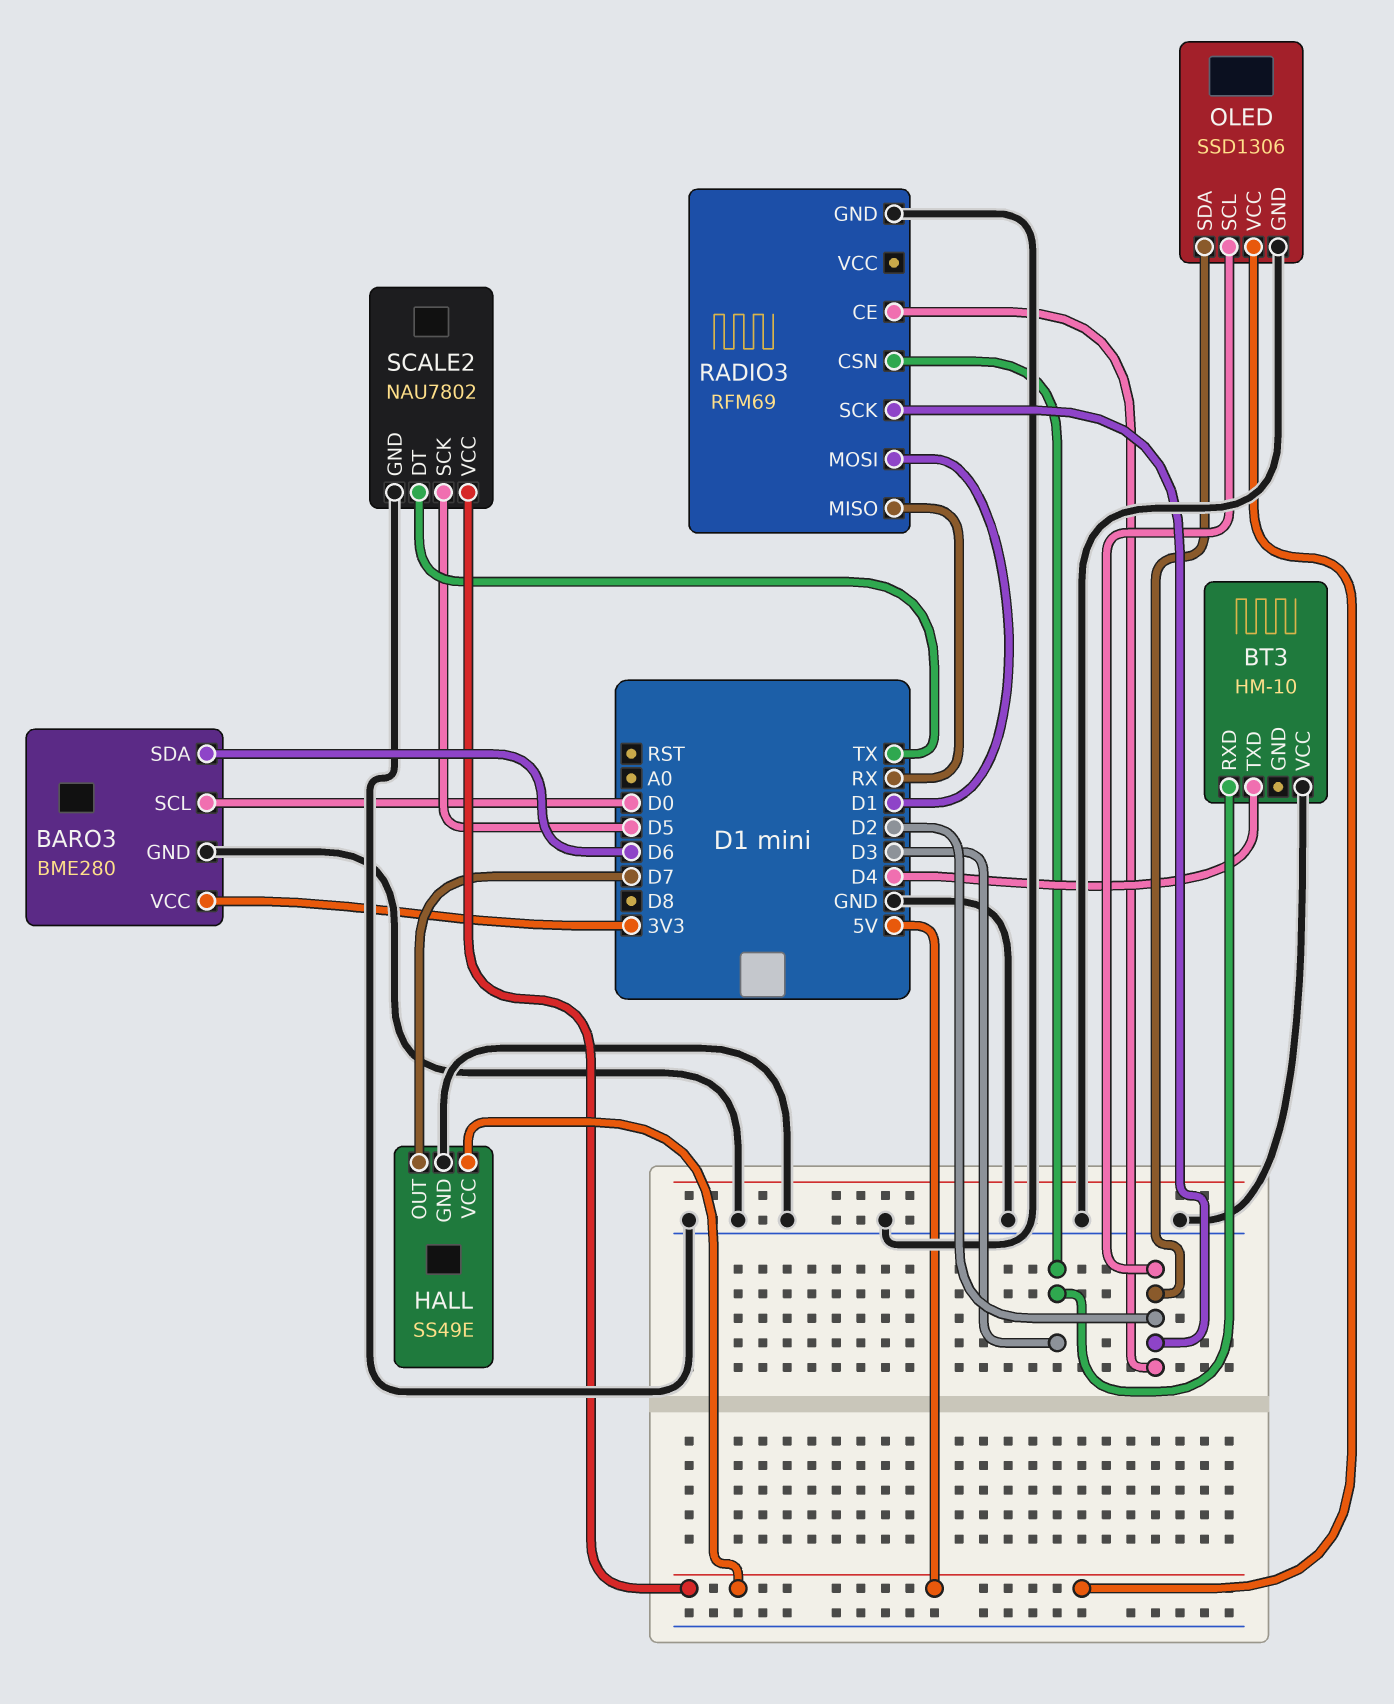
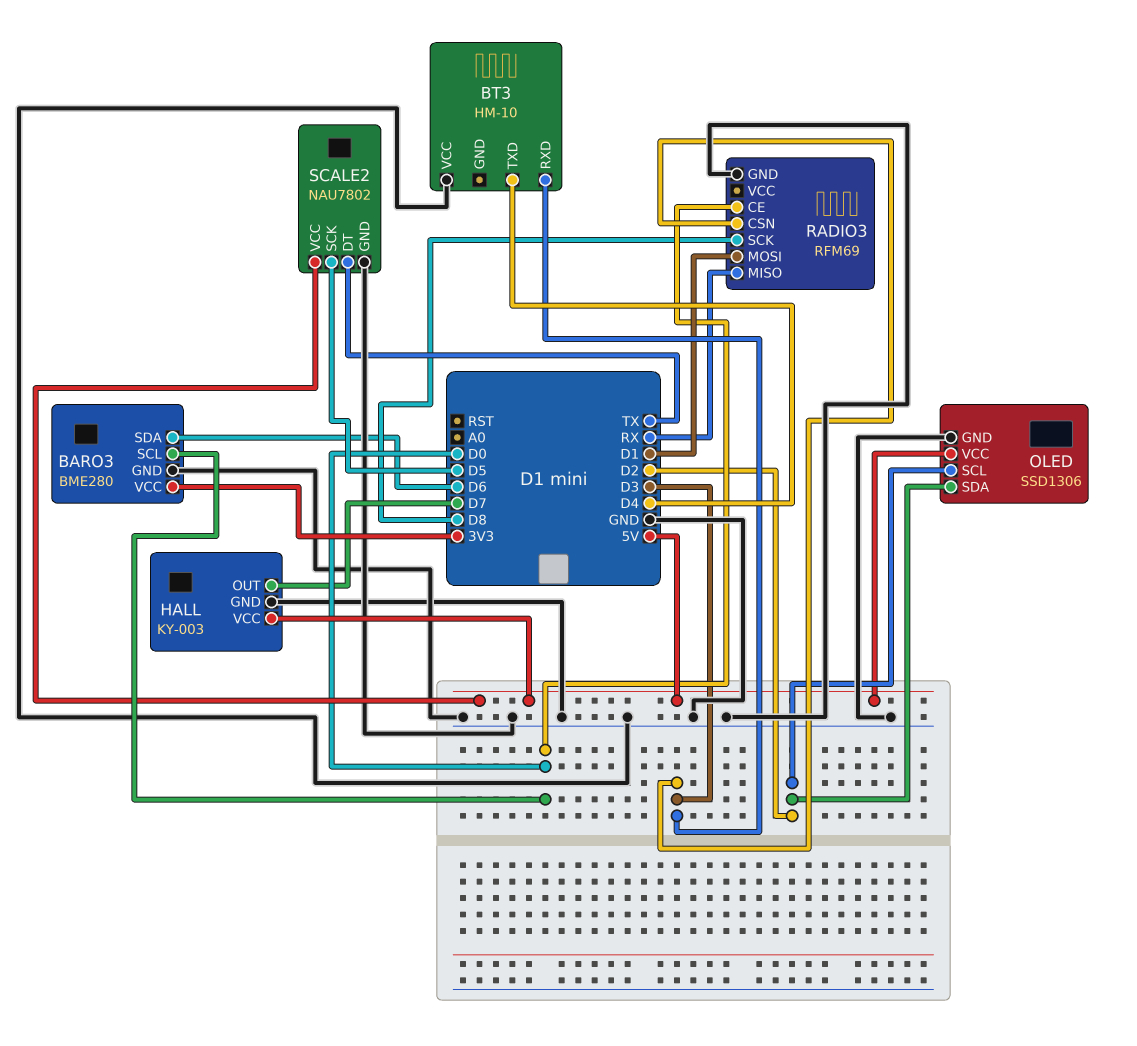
HALL: SS49E -> KY-003
RADIO3 pin CE: D2 -> D0
RADIO3 pin SCK: D2 -> D8

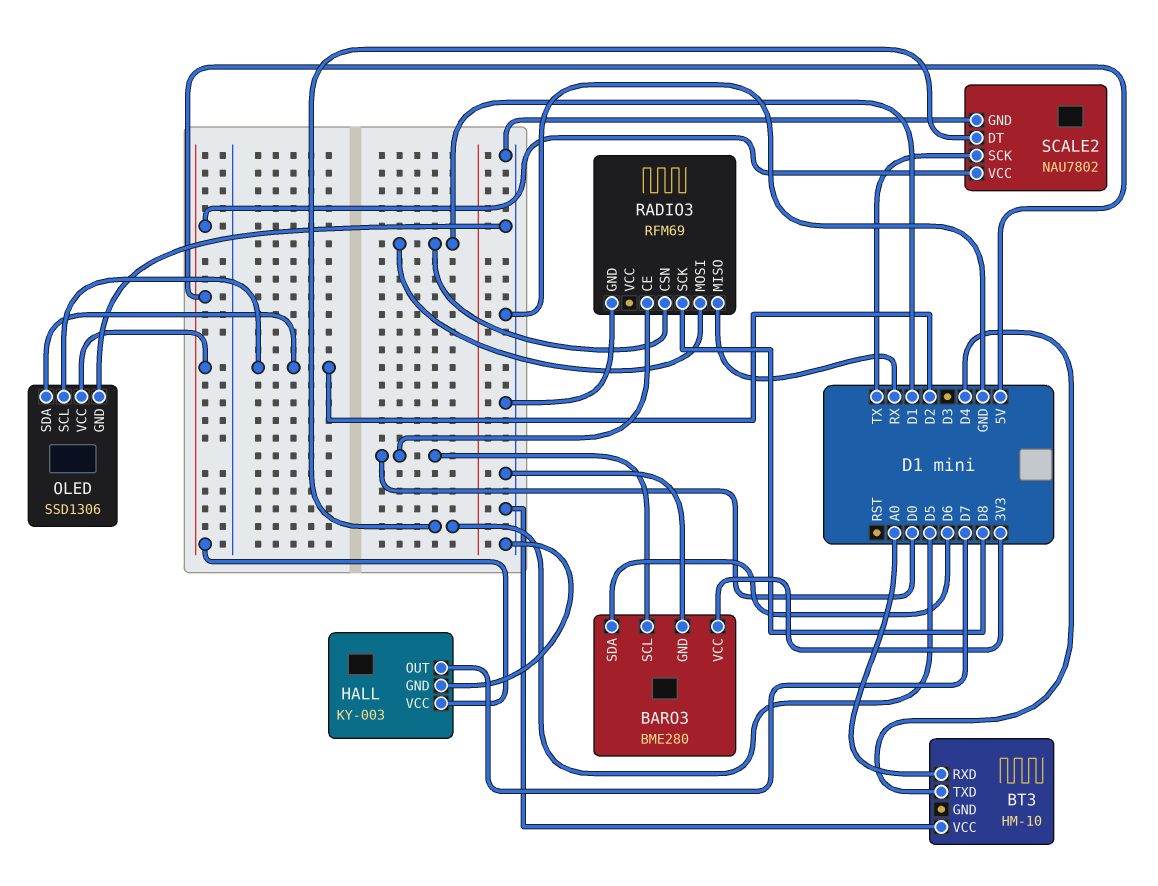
BT3 pin RXD: D3 -> A0
RADIO3 pin CSN: D3 -> D1
SCALE2 pin DT: TX -> D5
SCALE2 pin SCK: D5 -> TX

